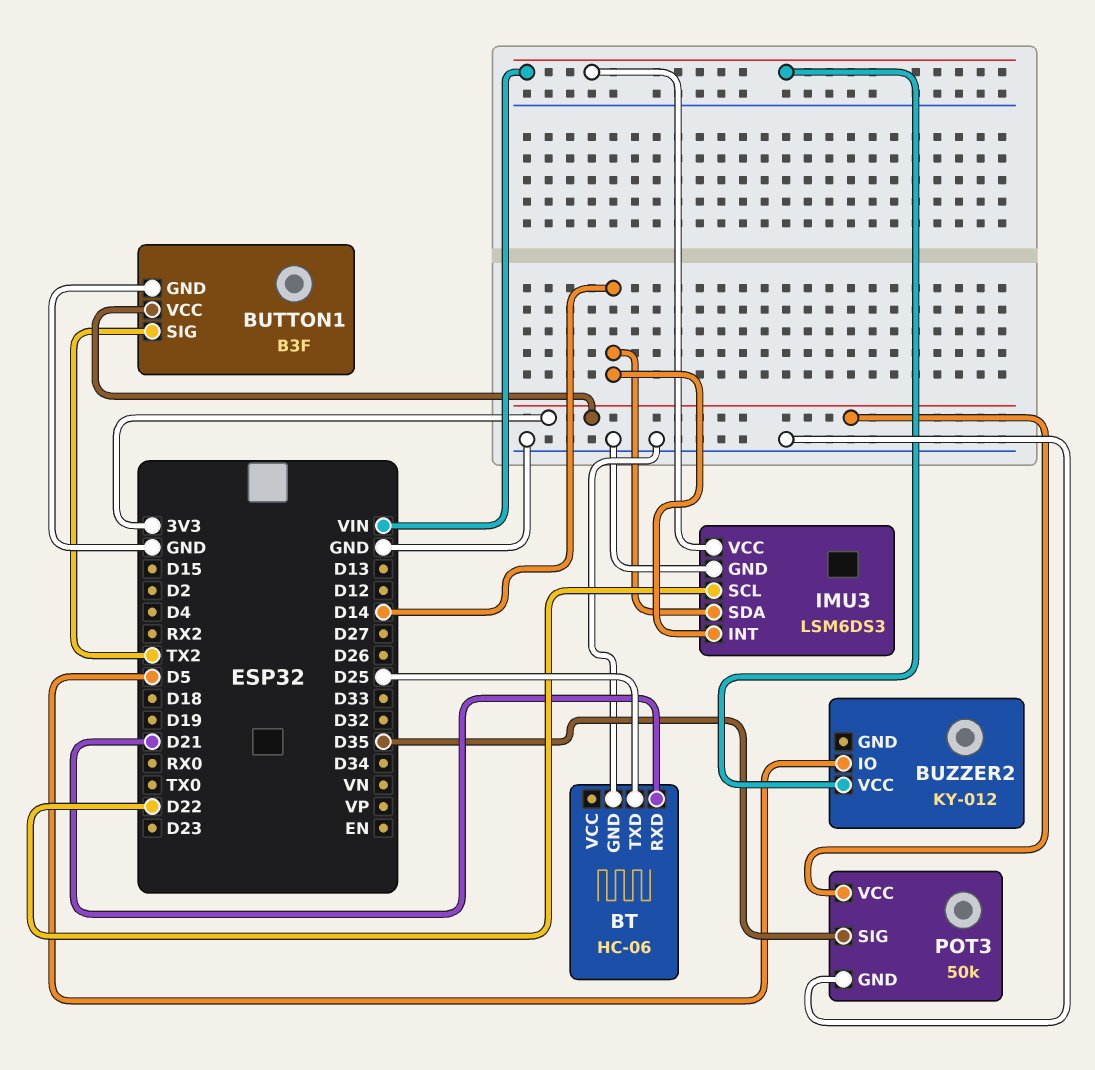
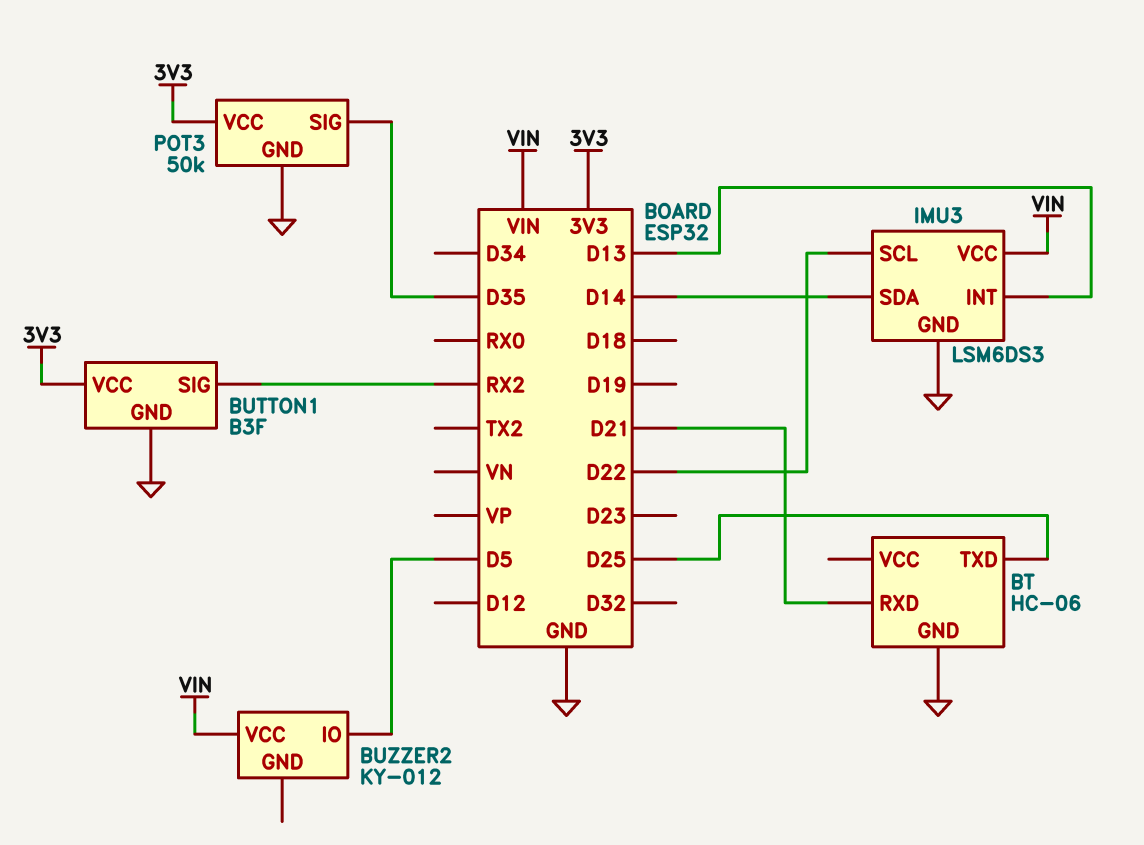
BUTTON1 pin SIG: TX2 -> RX2
IMU3 pin INT: D14 -> D13

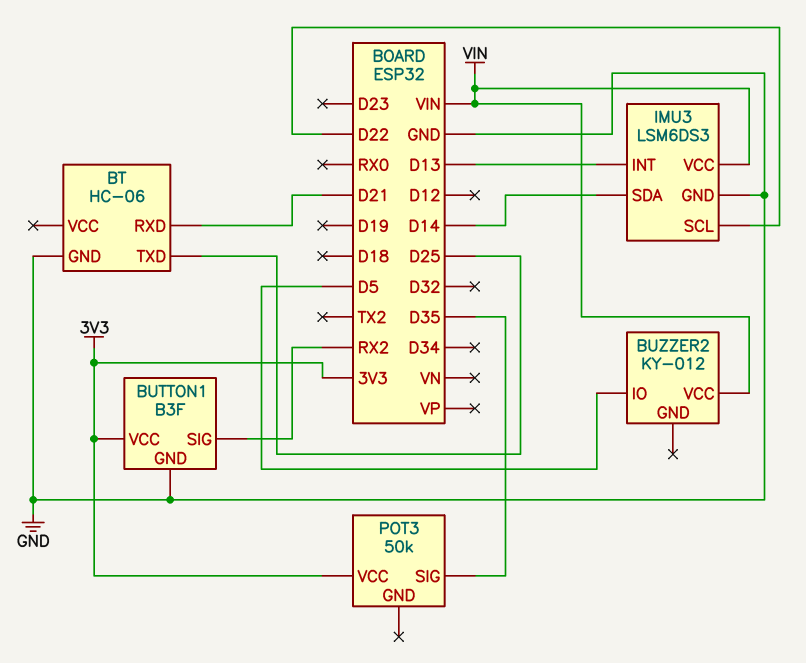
POT3 pin GND: GND -> none

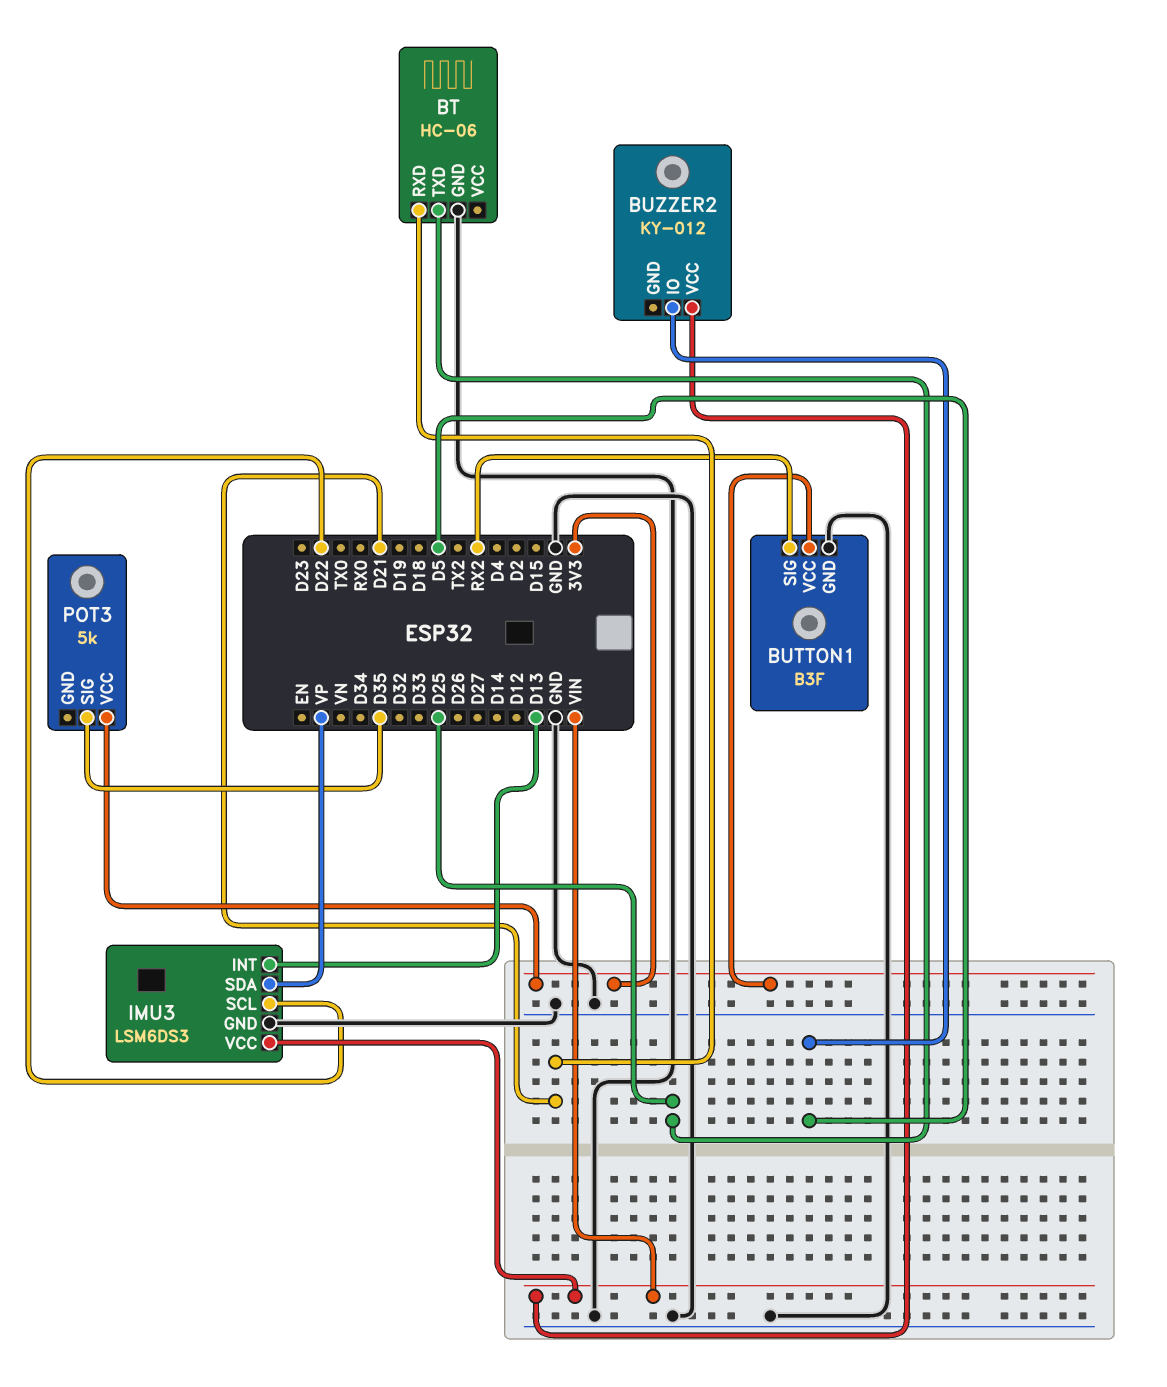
IMU3 pin SDA: D14 -> VP
POT3: 50k -> 5k

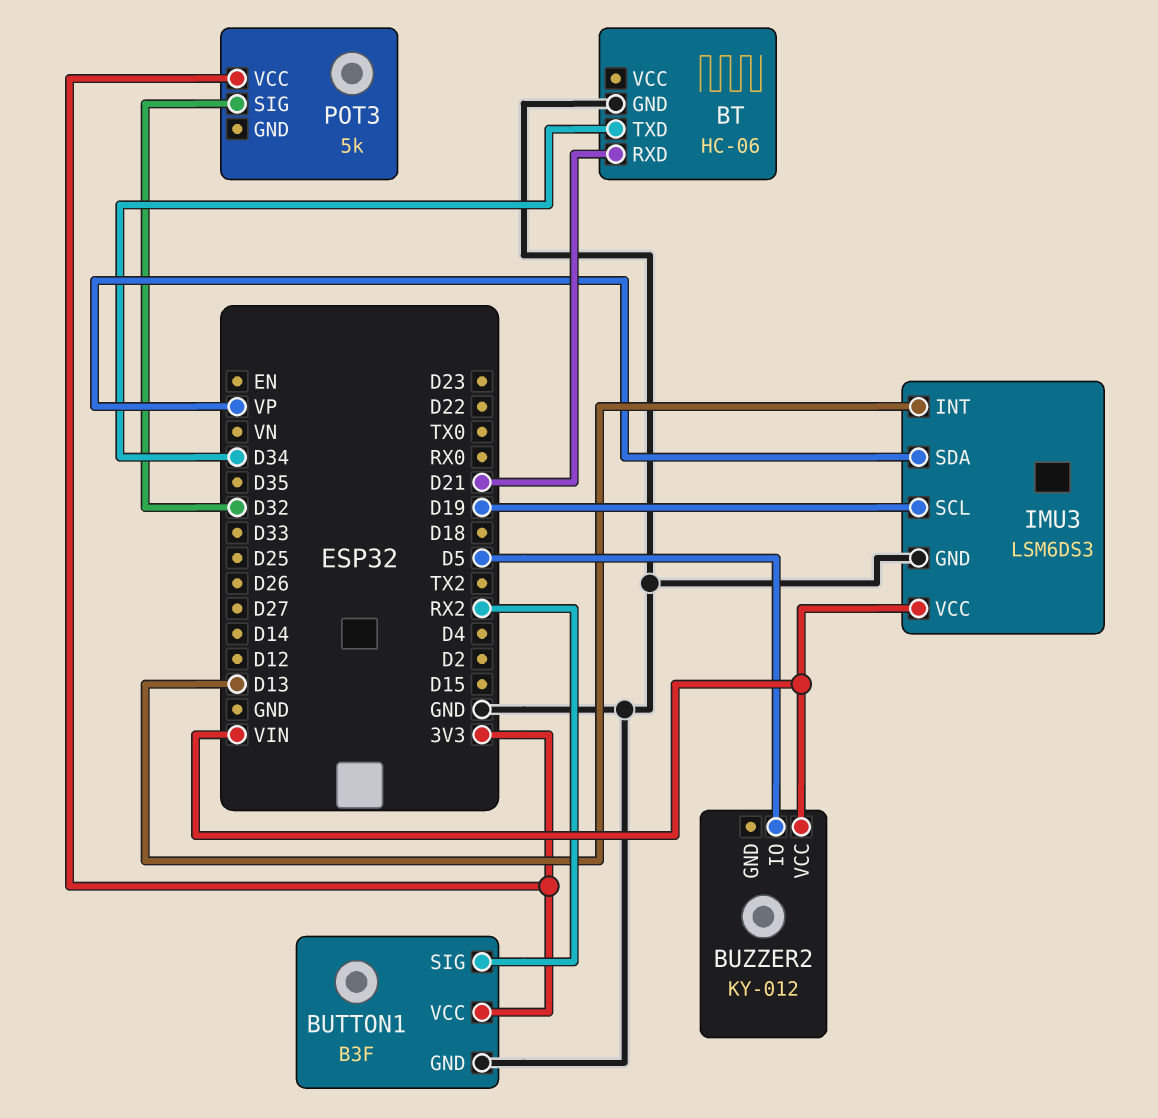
BT pin TXD: D25 -> D34
IMU3 pin SCL: D22 -> D19
POT3 pin SIG: D35 -> D32

